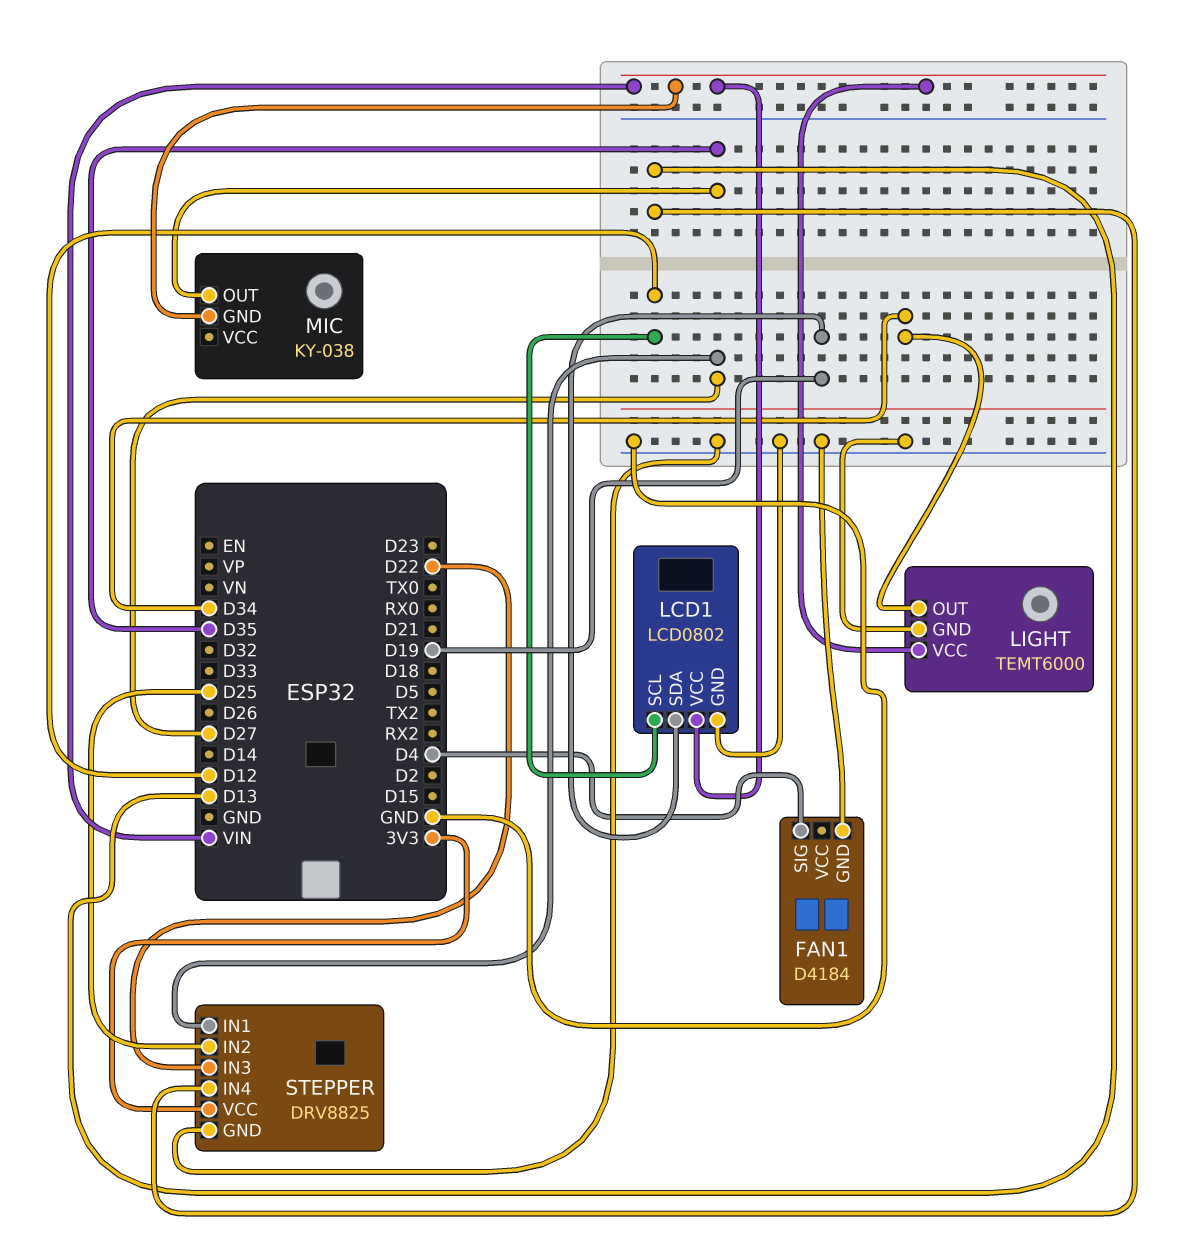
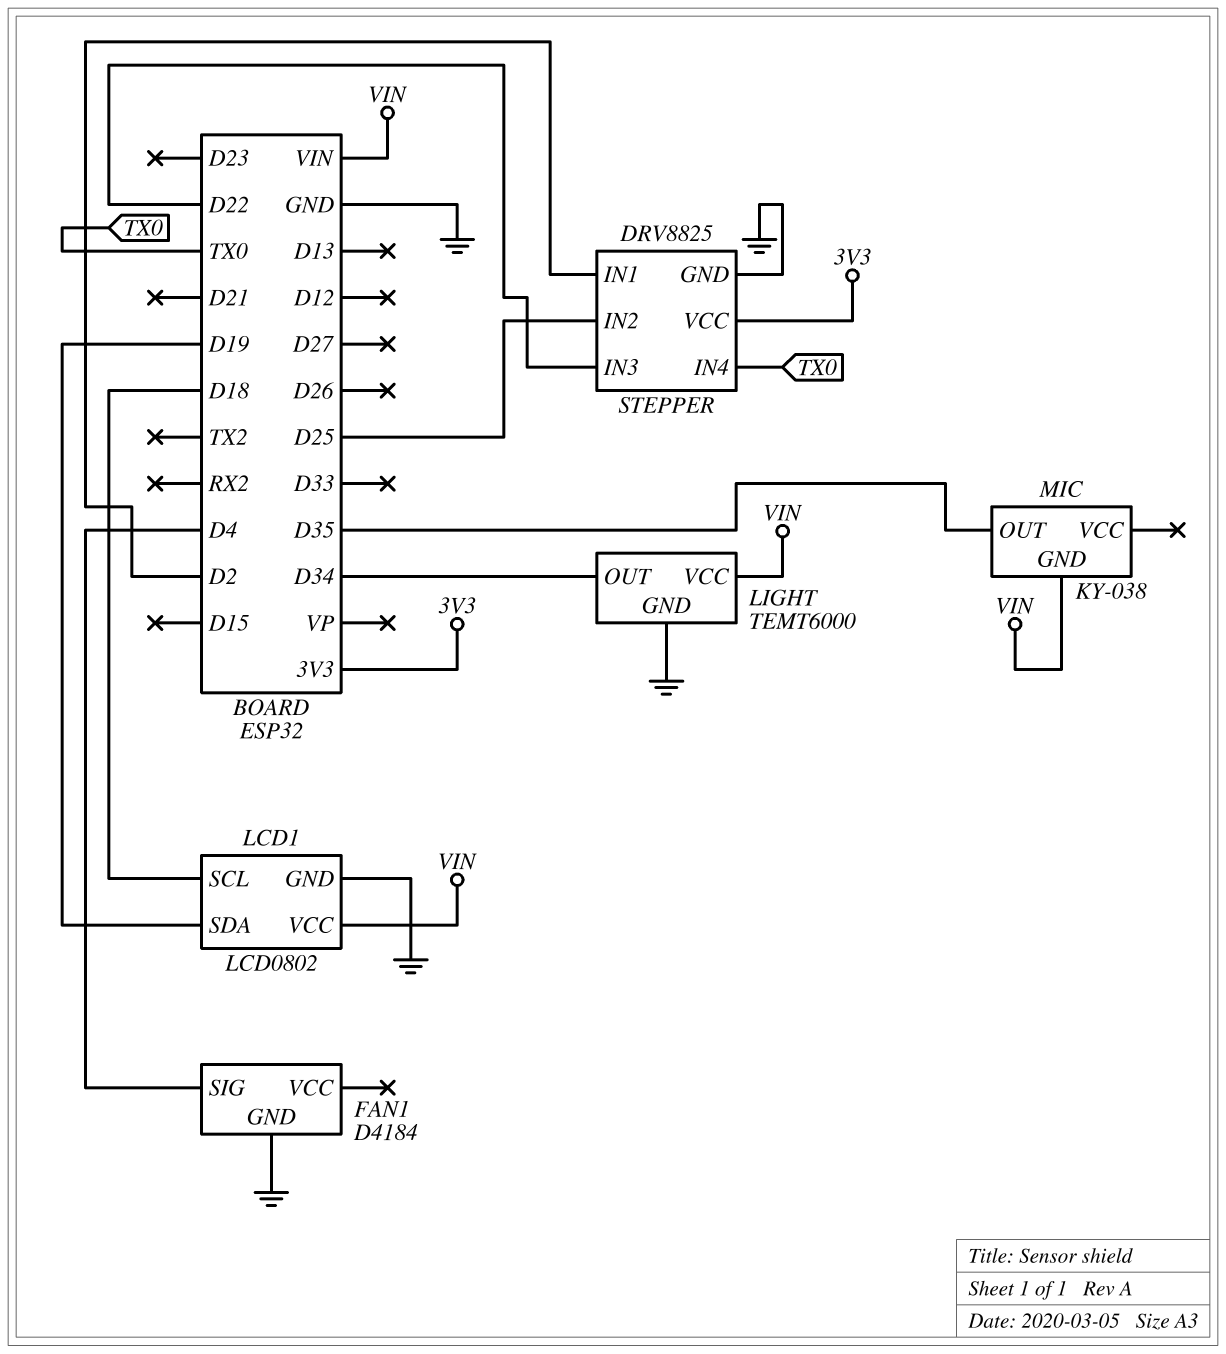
LCD1 pin SCL: D12 -> D18
STEPPER pin IN1: D27 -> D2
STEPPER pin IN4: D13 -> TX0

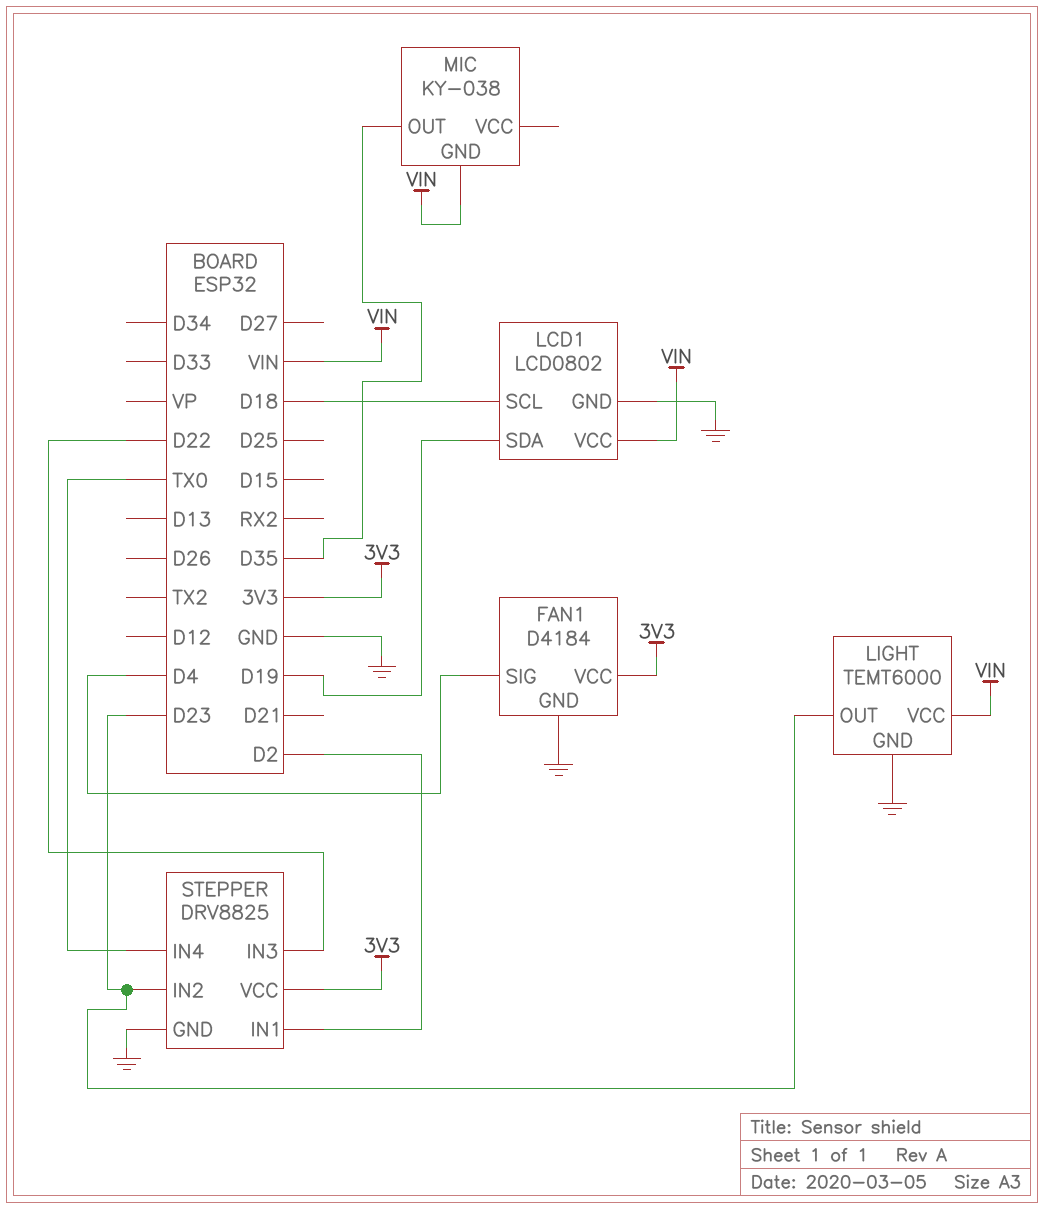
FAN1 pin VCC: none -> 3V3
LIGHT pin OUT: D34 -> D23
STEPPER pin IN2: D25 -> D23

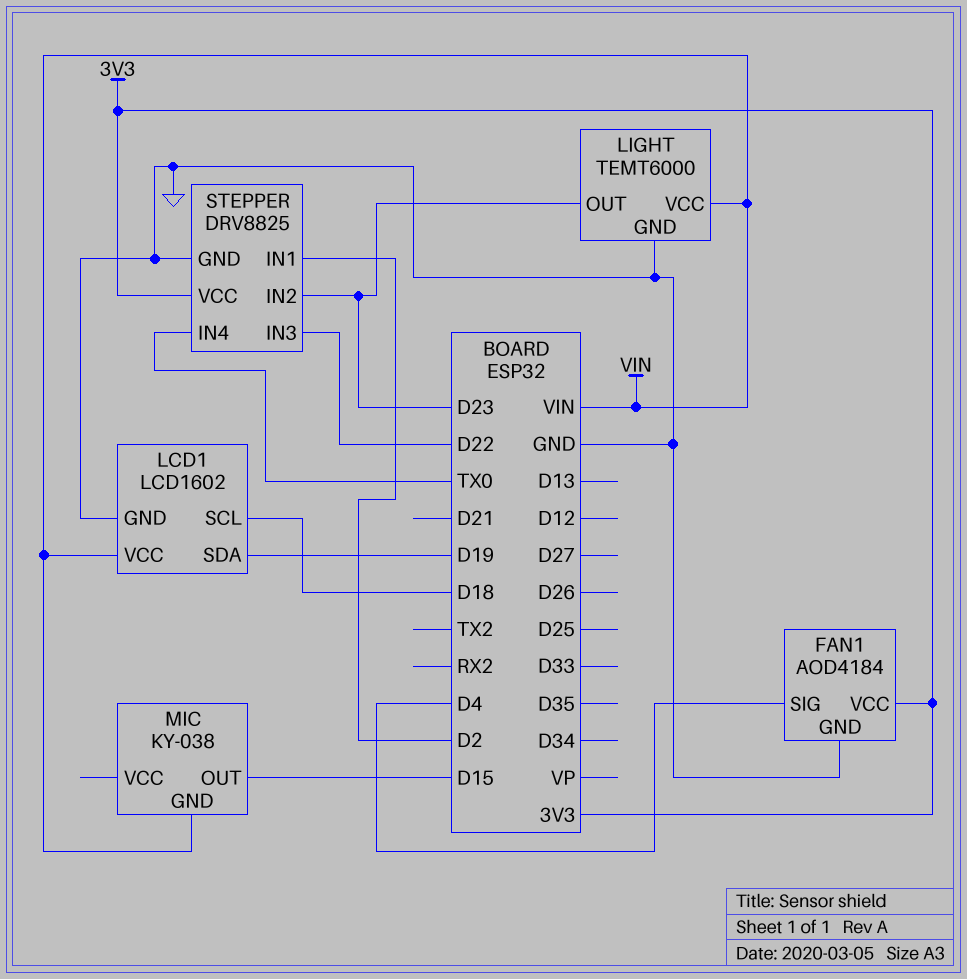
FAN1: D4184 -> AOD4184
LCD1: LCD0802 -> LCD1602
MIC pin OUT: D35 -> D15

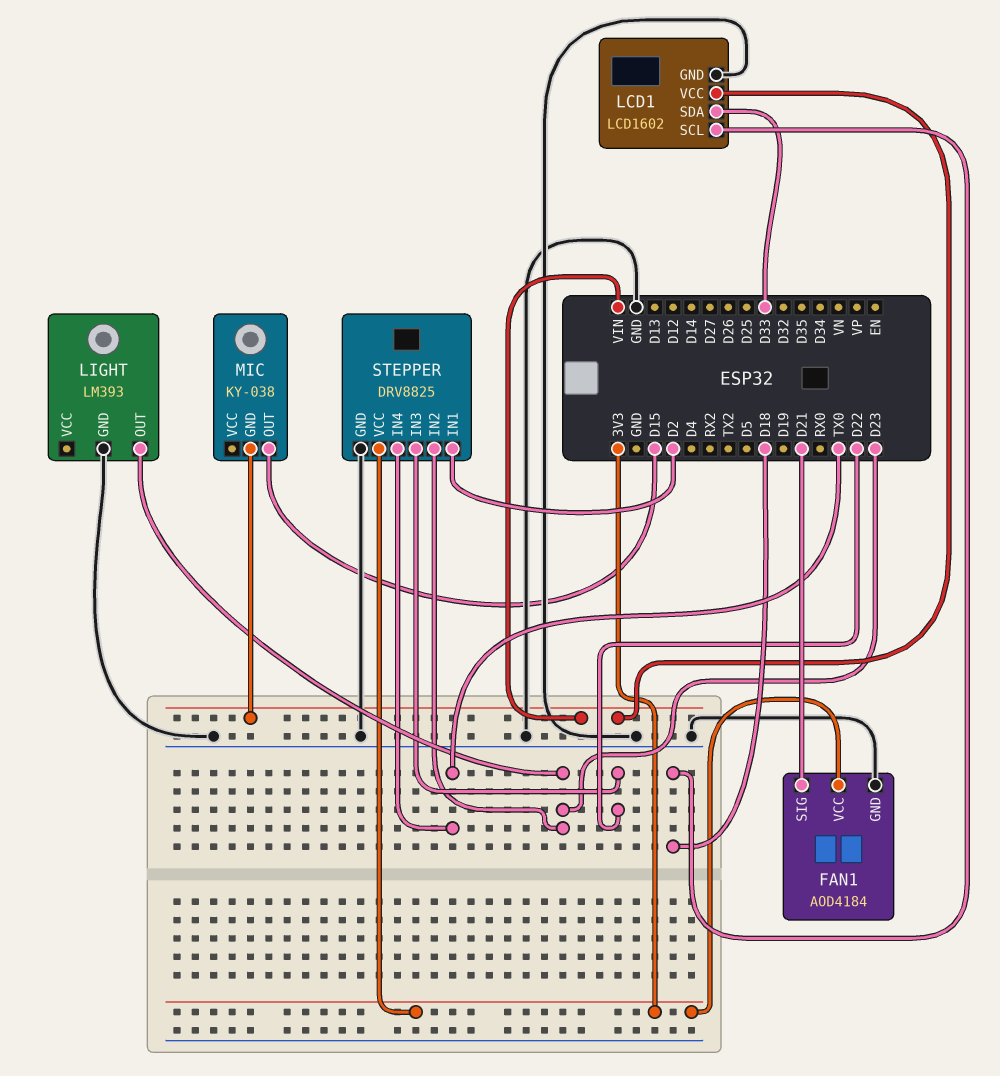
FAN1 pin SIG: D4 -> D21
LCD1 pin SDA: D19 -> D33
LIGHT: TEMT6000 -> LM393
LIGHT pin VCC: VIN -> none

